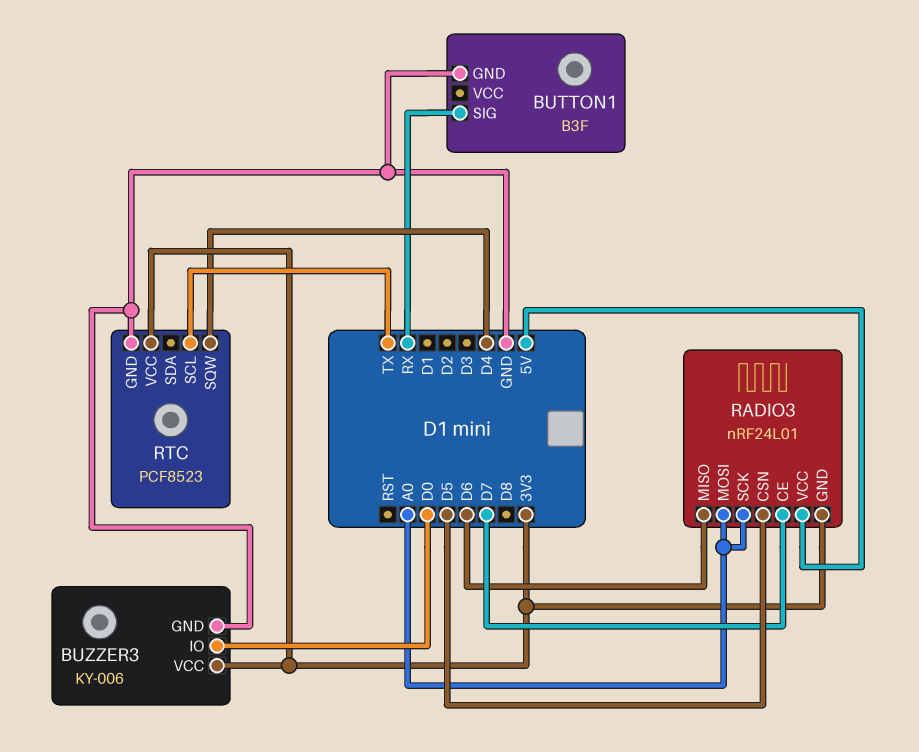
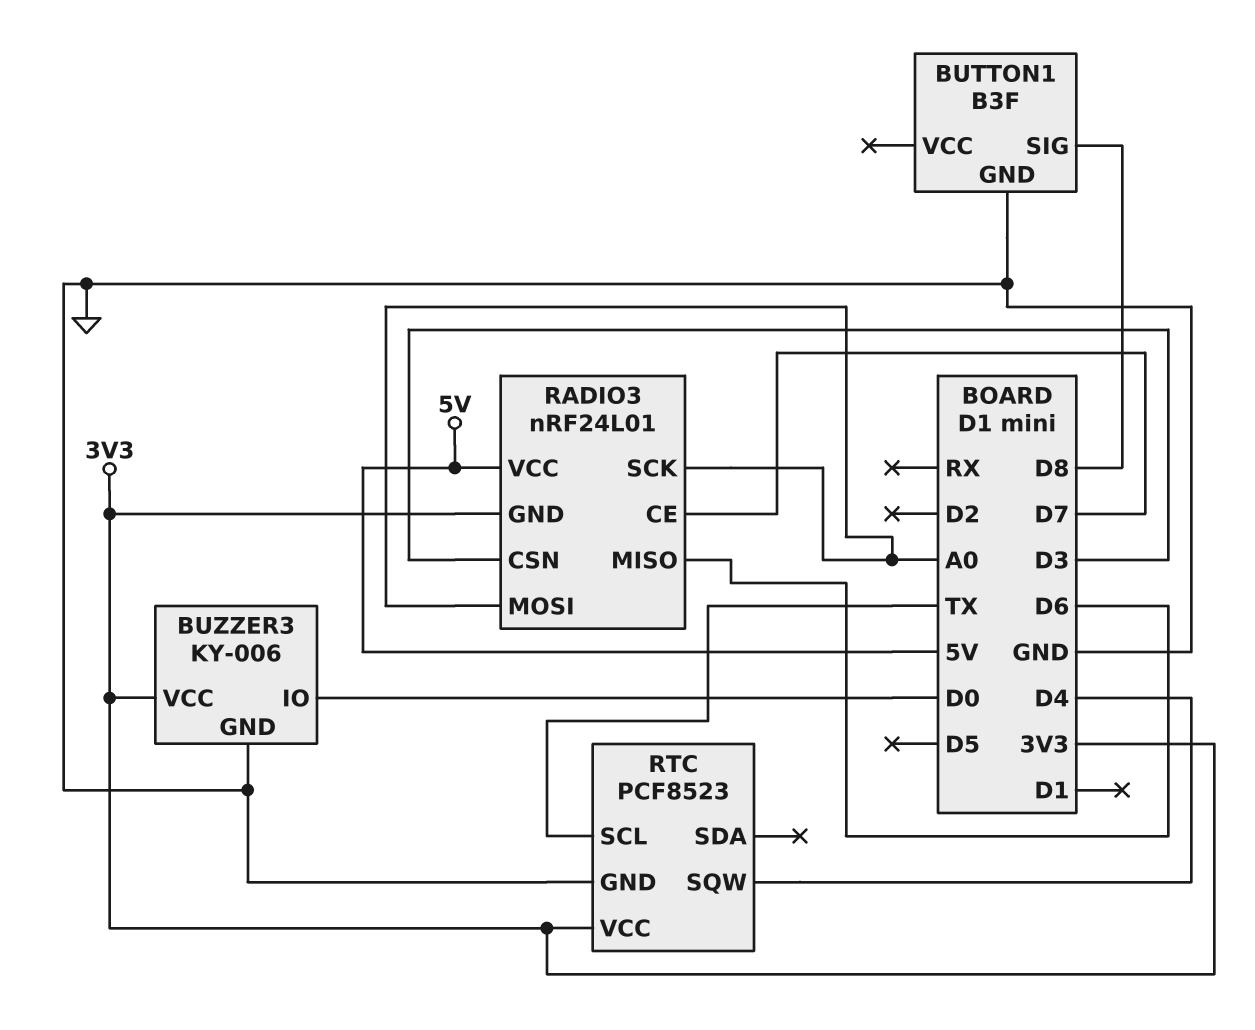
BUTTON1 pin SIG: RX -> D8
RADIO3 pin CSN: D5 -> D3

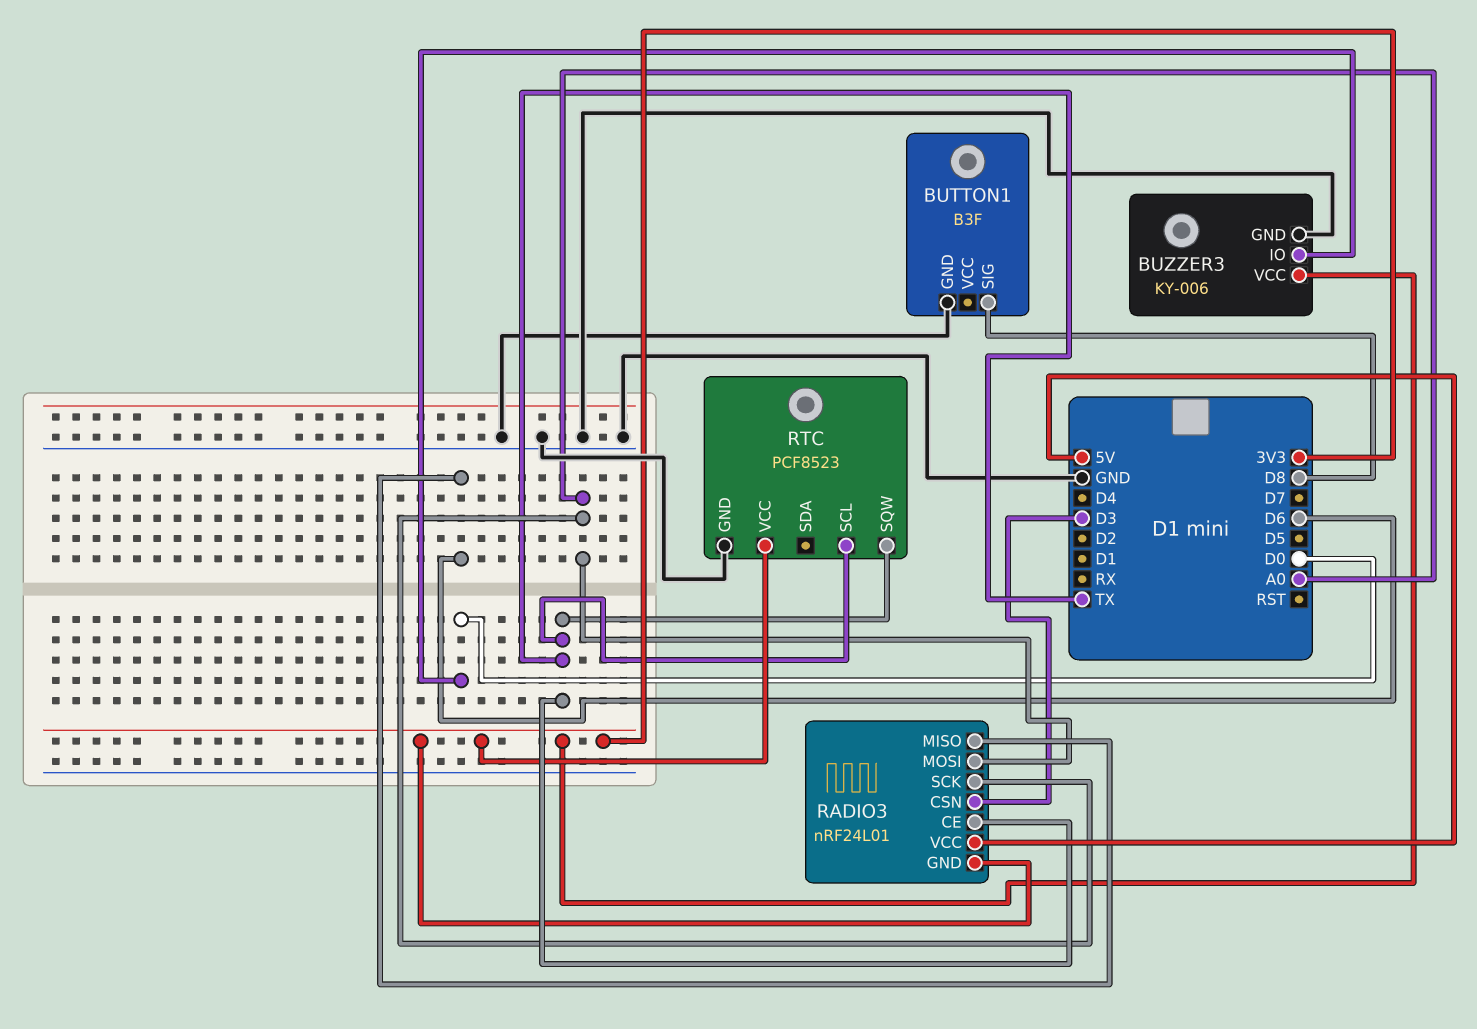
RADIO3 pin CE: D7 -> TX
RTC pin SQW: D4 -> TX

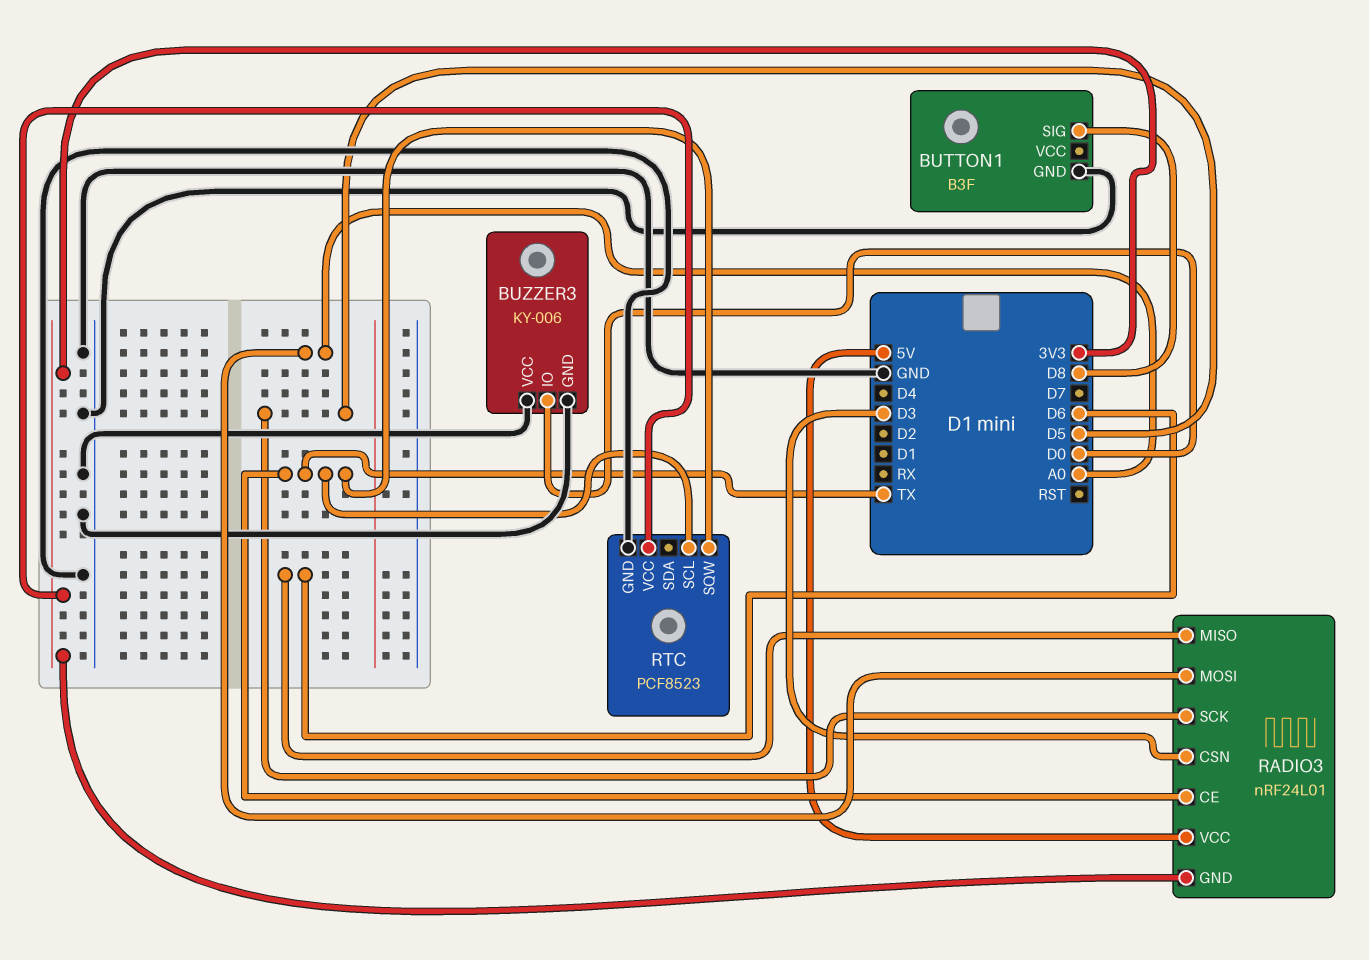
BUZZER3 pin VCC: 3V3 -> GND
RADIO3 pin SCK: A0 -> D5

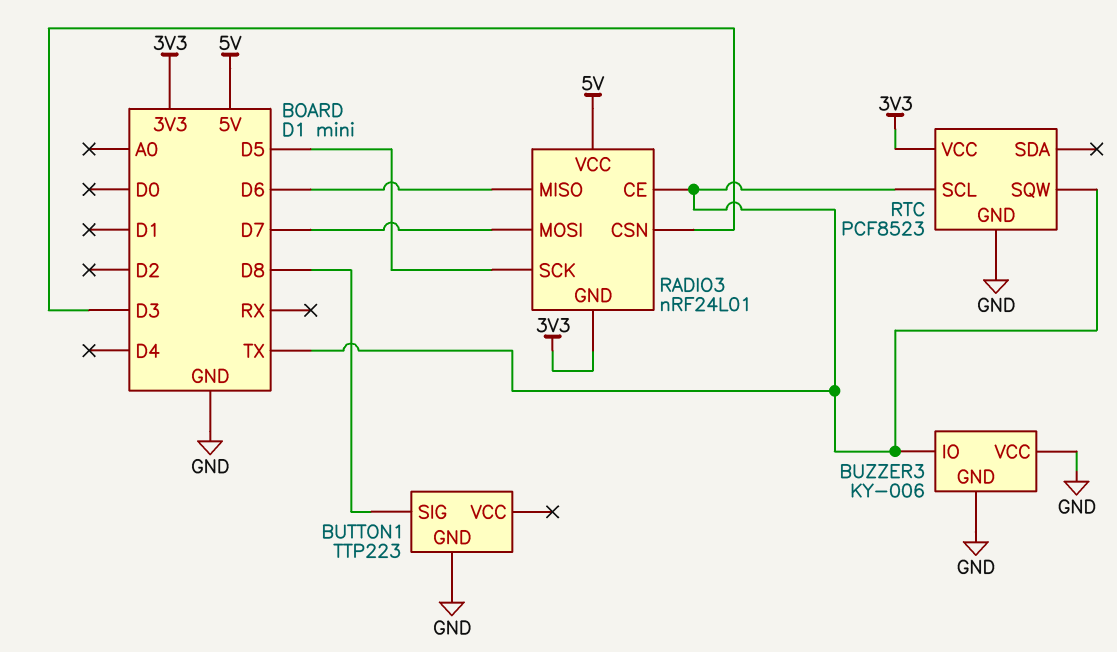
BUTTON1: B3F -> TTP223
BUZZER3 pin IO: D0 -> TX
RADIO3 pin MOSI: A0 -> D7

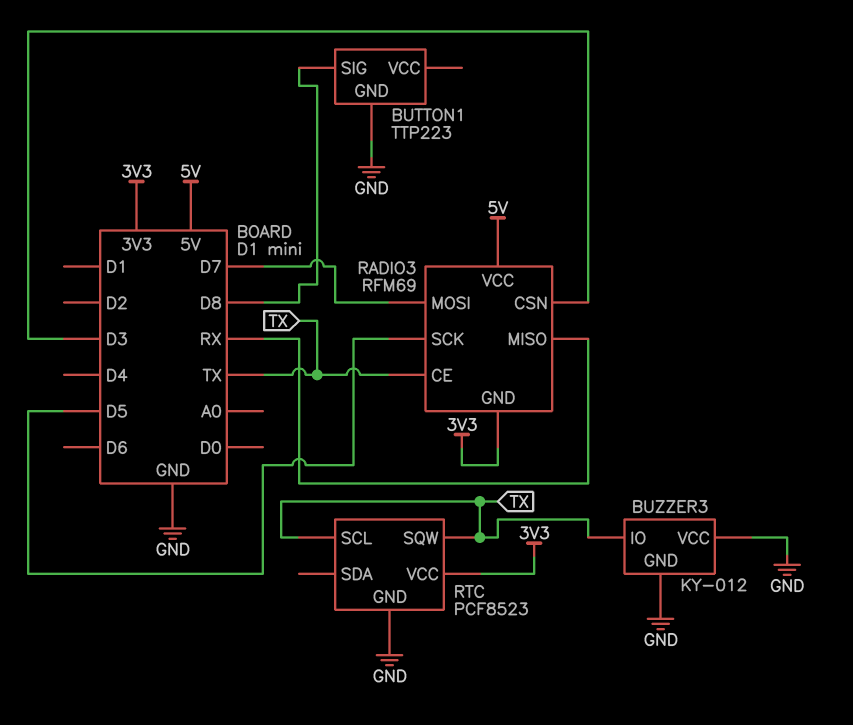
BUZZER3: KY-006 -> KY-012
RADIO3: nRF24L01 -> RFM69
RADIO3 pin MISO: D6 -> RX

